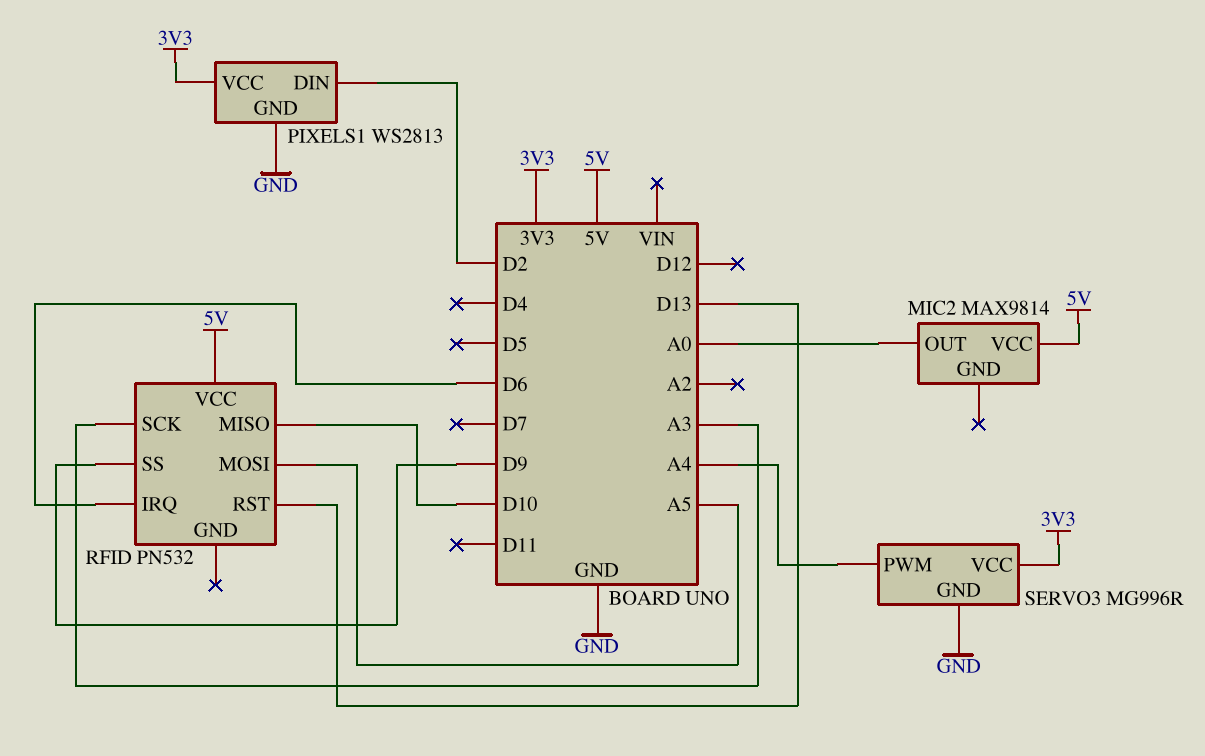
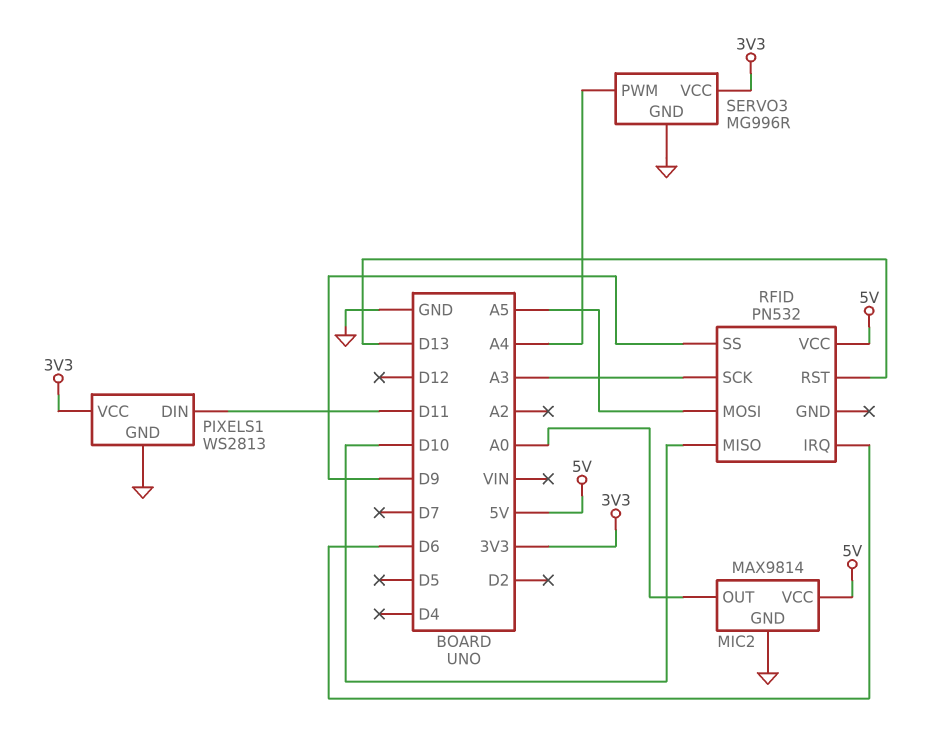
MIC2 pin GND: none -> GND
PIXELS1 pin DIN: D2 -> D11

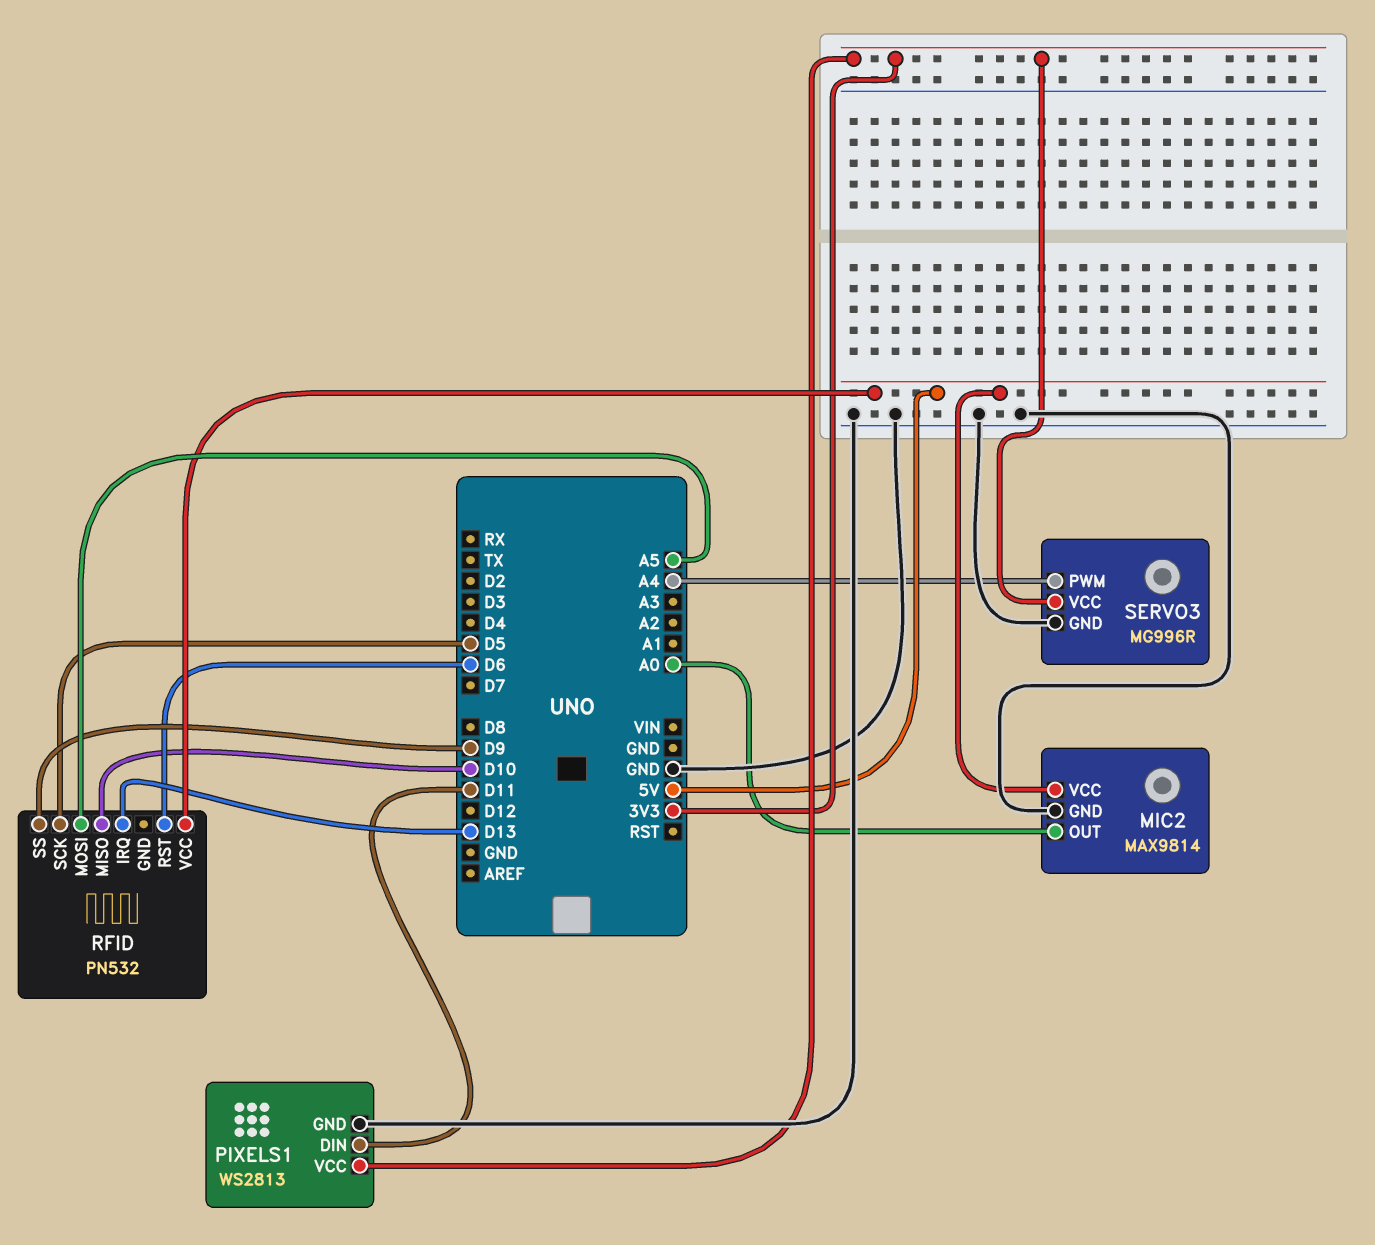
RFID pin IRQ: D6 -> D13
RFID pin RST: D13 -> D6
RFID pin SCK: A3 -> D5

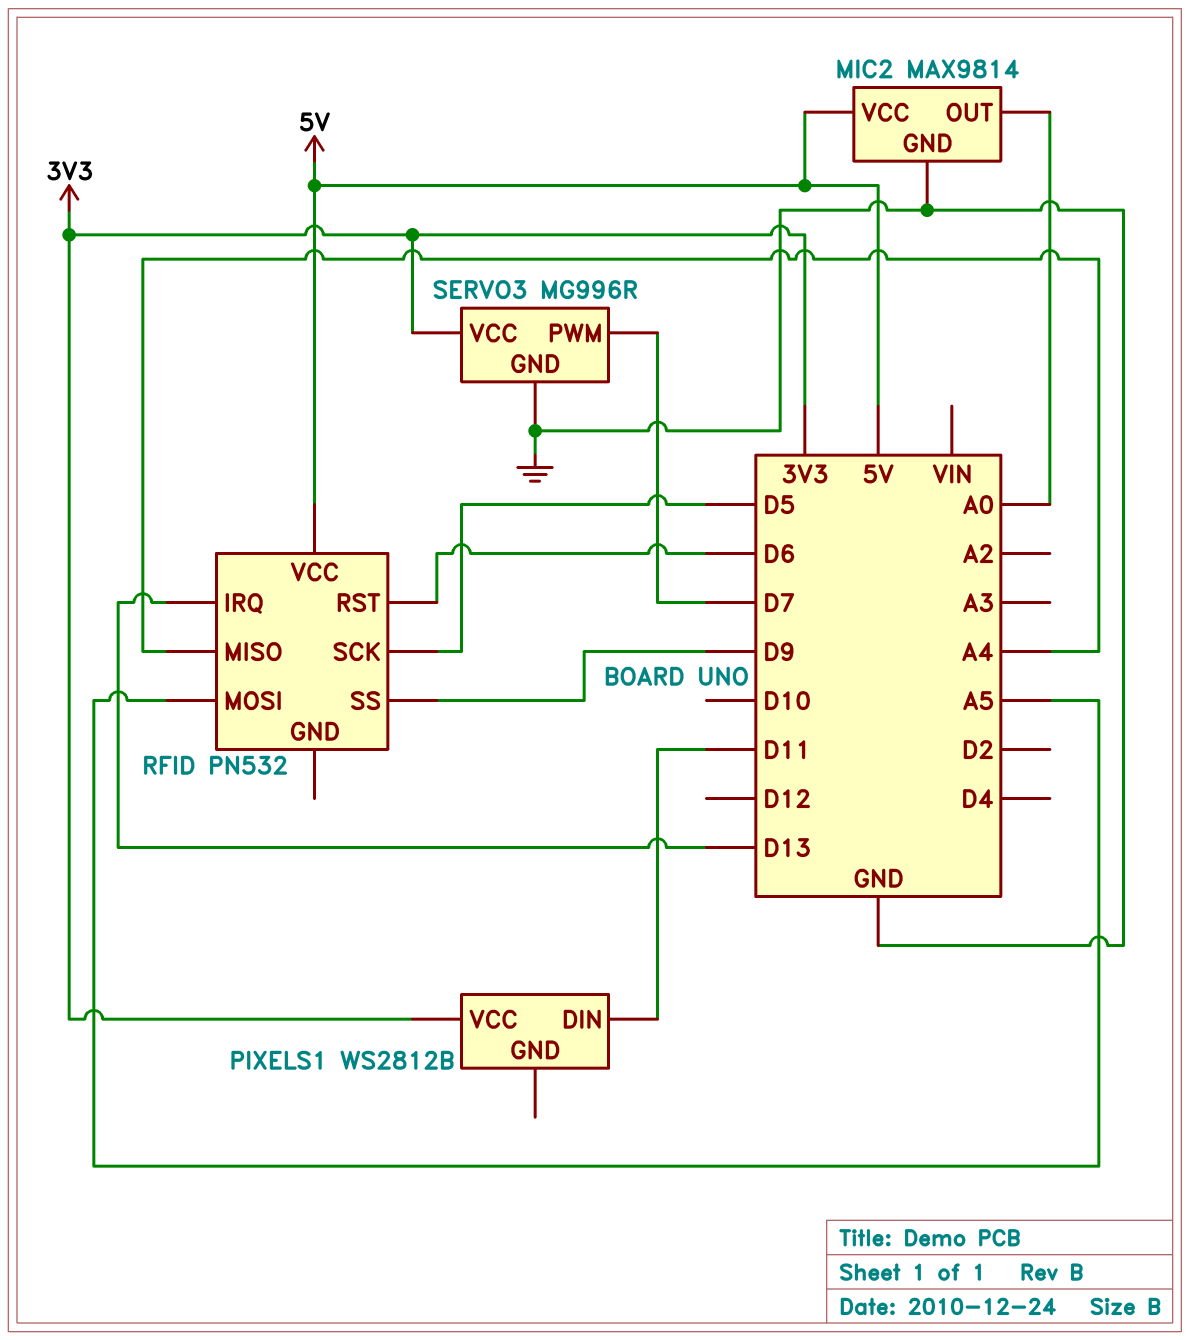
PIXELS1: WS2813 -> WS2812B
PIXELS1 pin GND: GND -> none
RFID pin MISO: D10 -> A4
SERVO3 pin PWM: A4 -> D7

